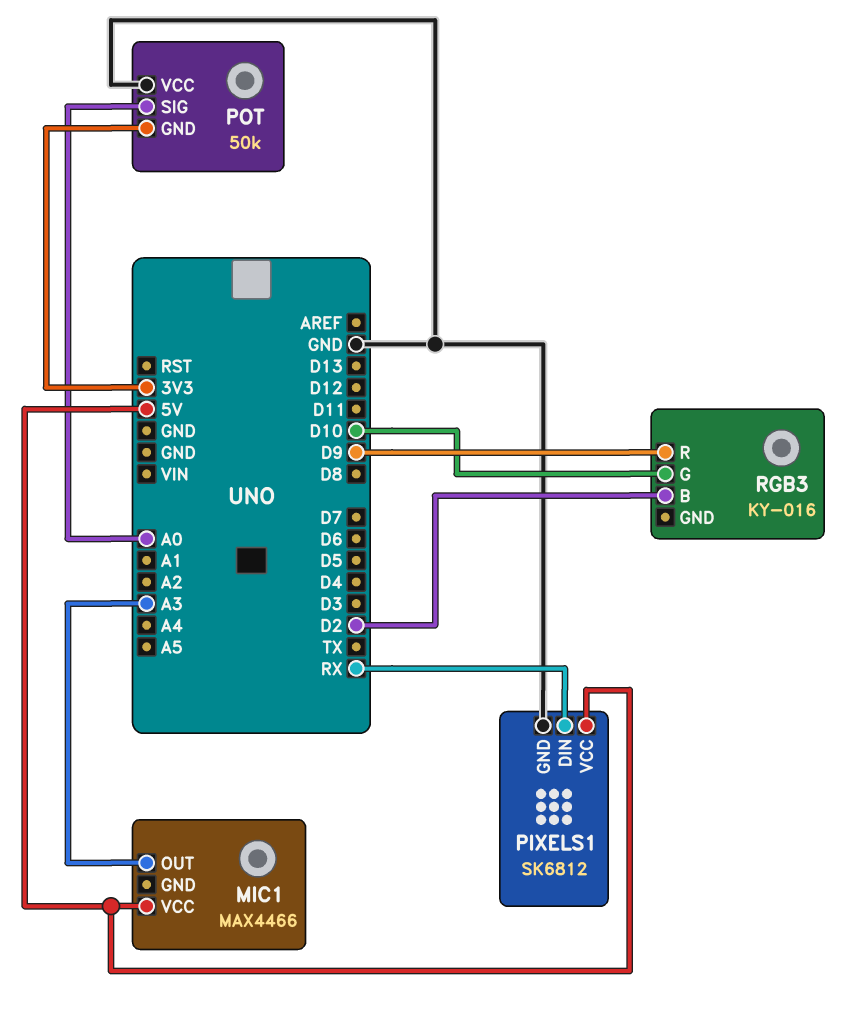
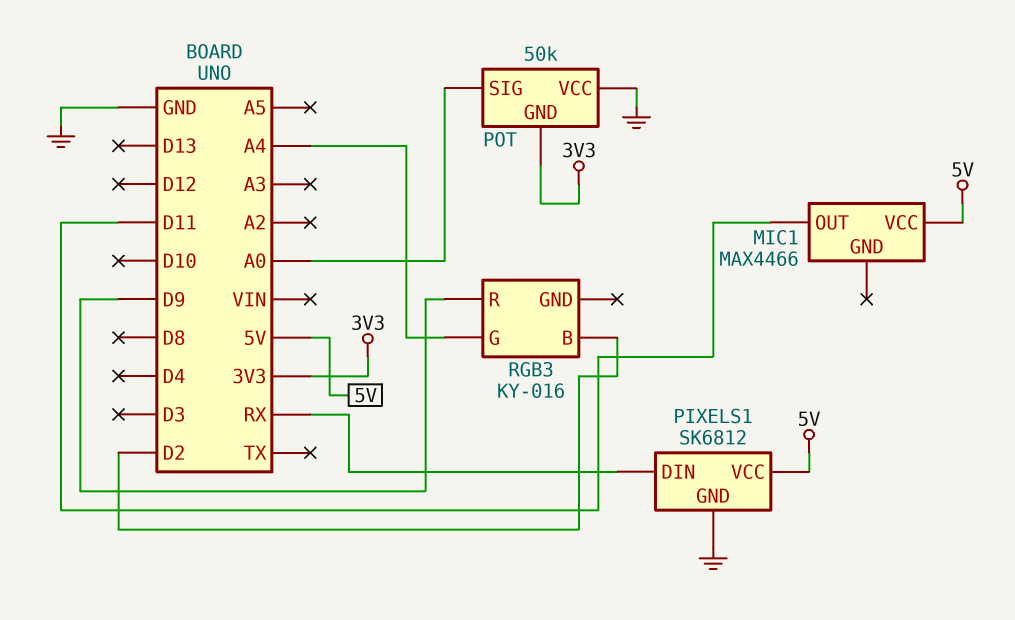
MIC1 pin OUT: A3 -> D11
RGB3 pin G: D10 -> A4

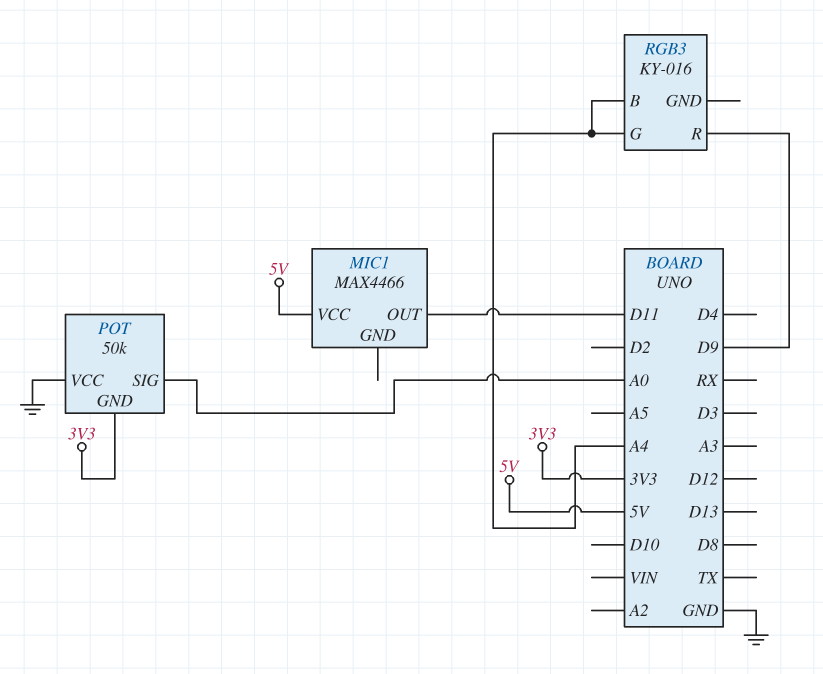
PIXELS1: SK6812 -> none
PIXELS1 pin DIN: RX -> none
PIXELS1 pin GND: GND -> none
PIXELS1 pin VCC: 5V -> none
RGB3 pin B: D2 -> A4

